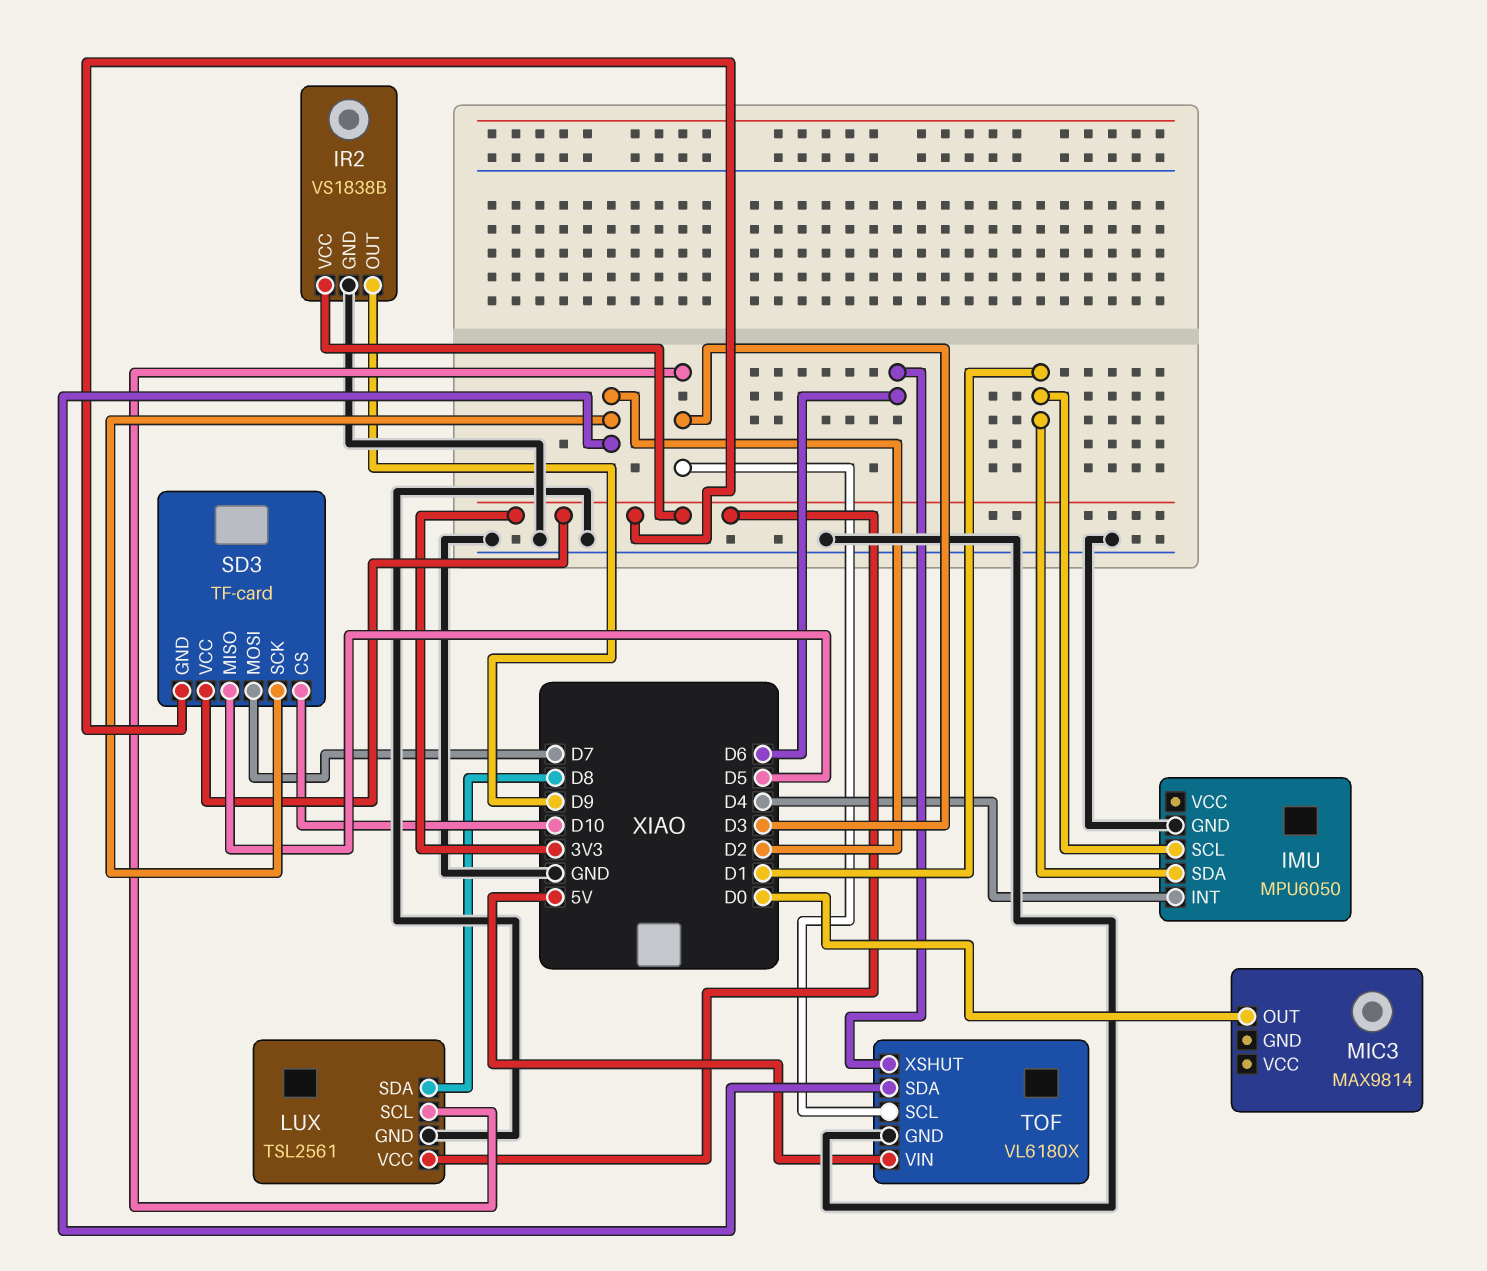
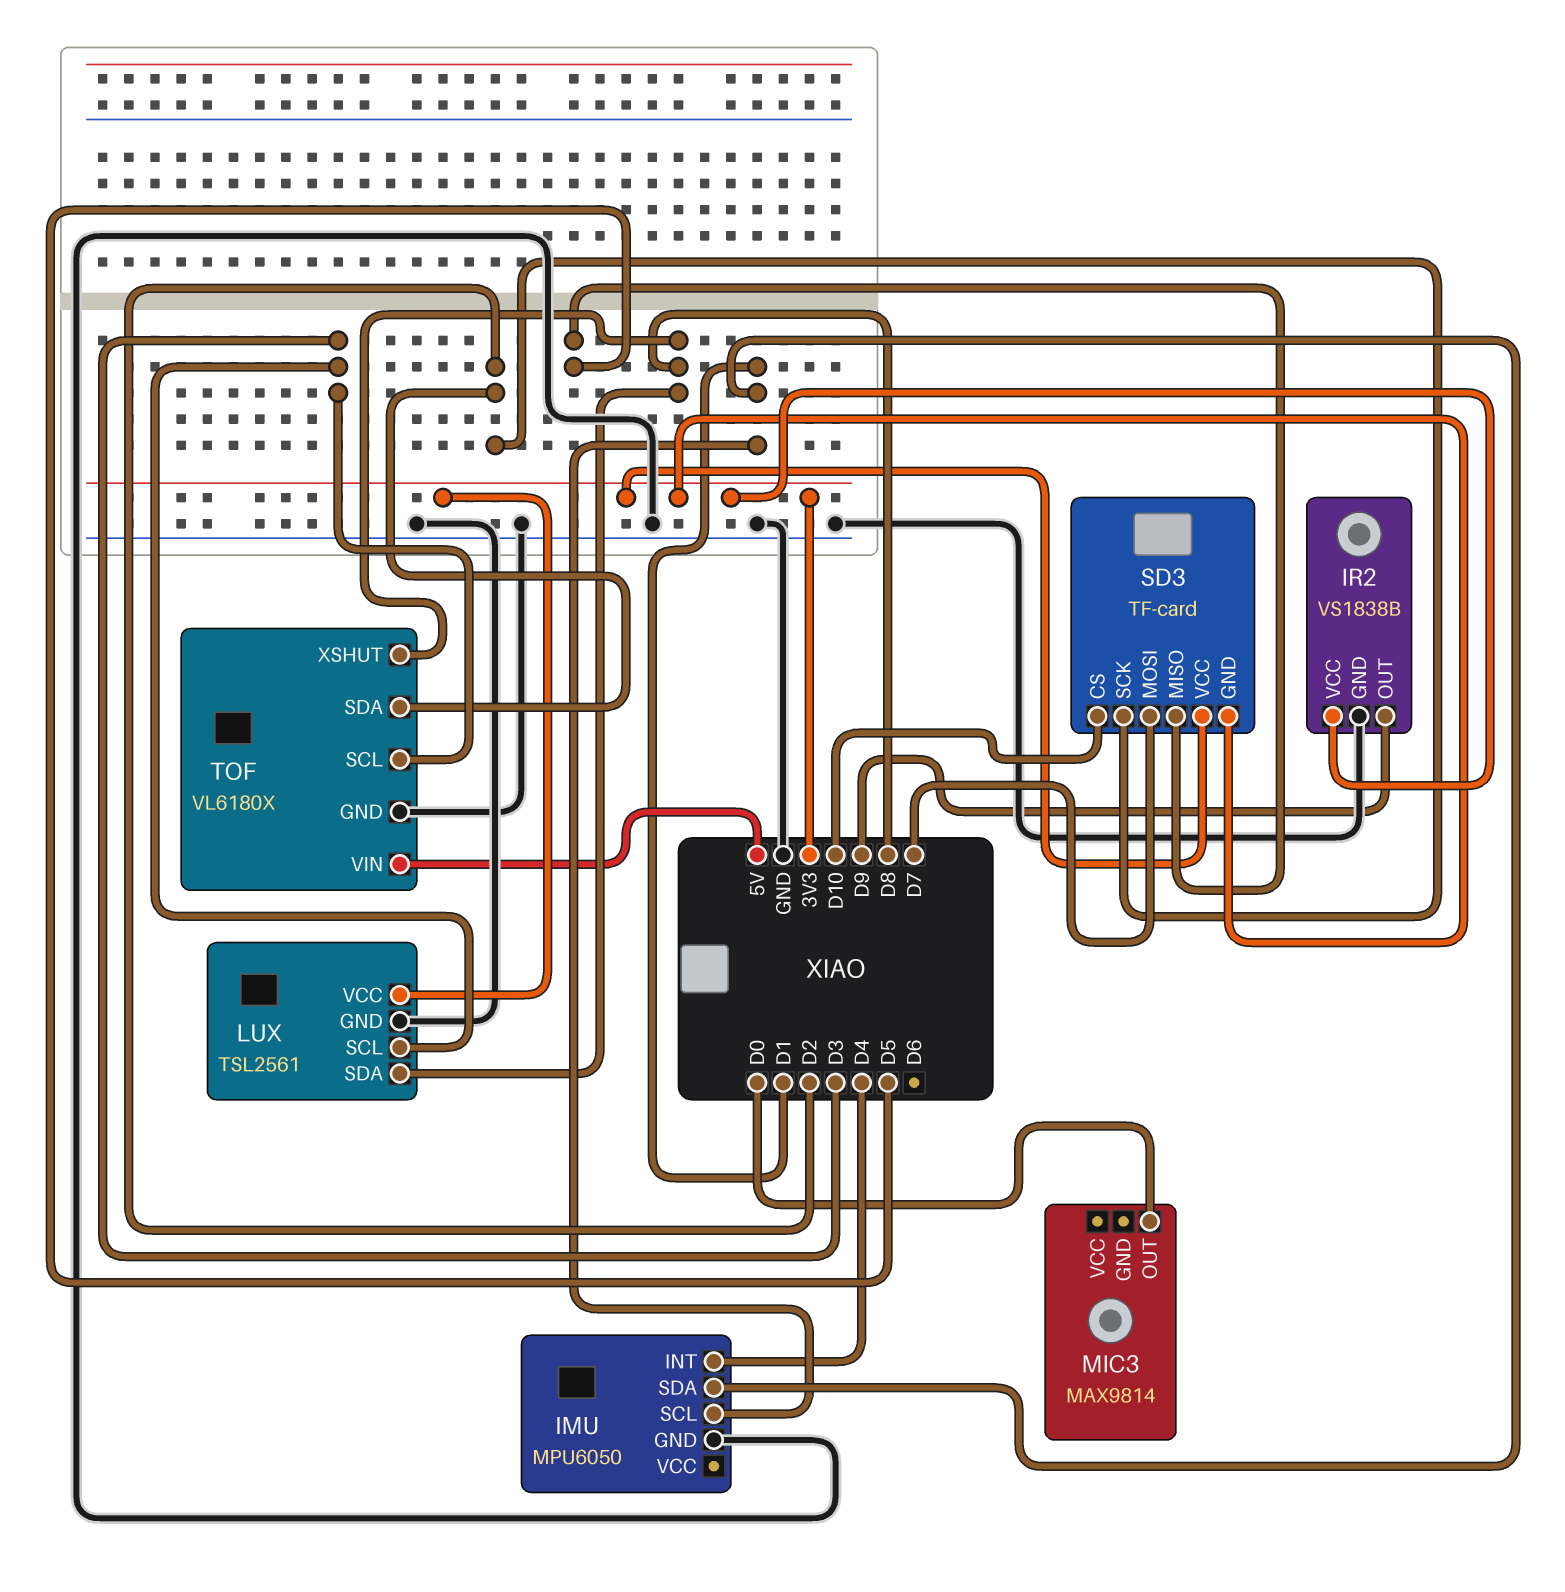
TOF pin XSHUT: D6 -> D8

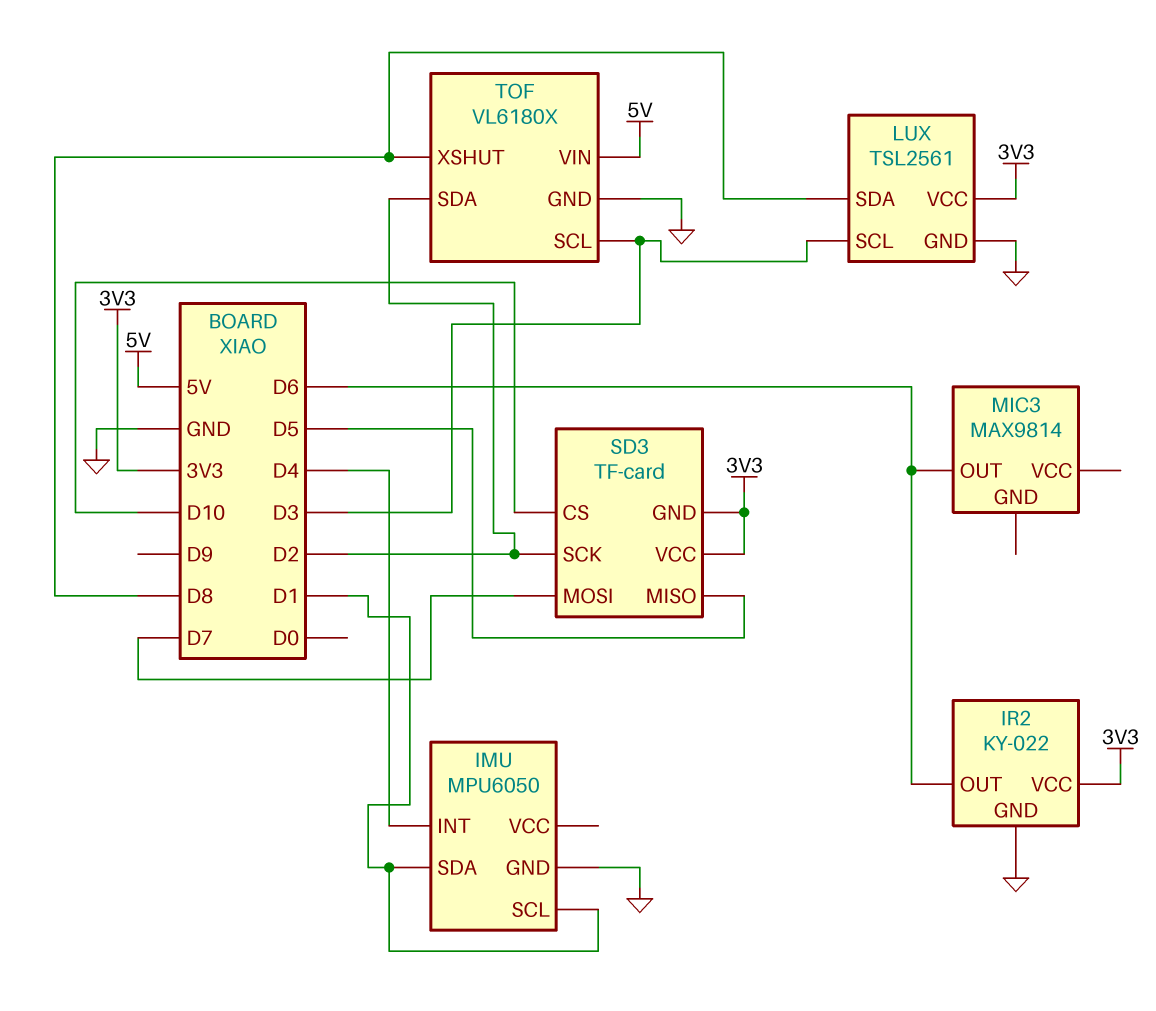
IR2: VS1838B -> KY-022
IR2 pin OUT: D9 -> D6
MIC3 pin OUT: D0 -> D6

